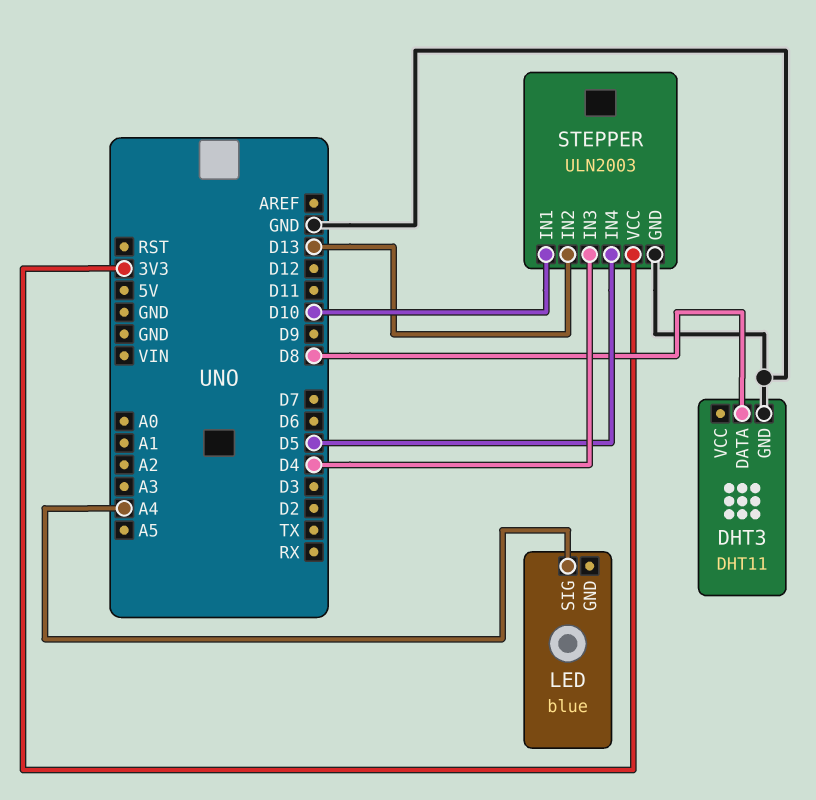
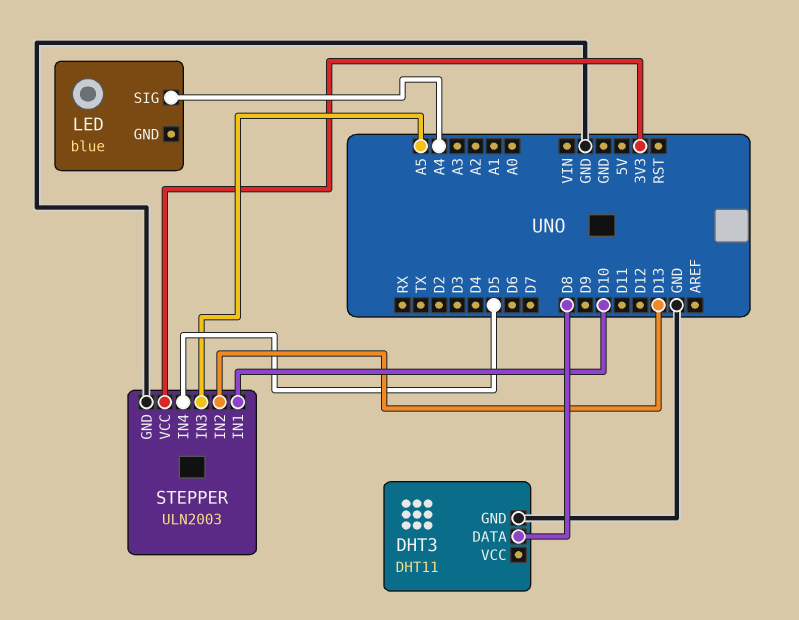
STEPPER pin IN3: D4 -> A5

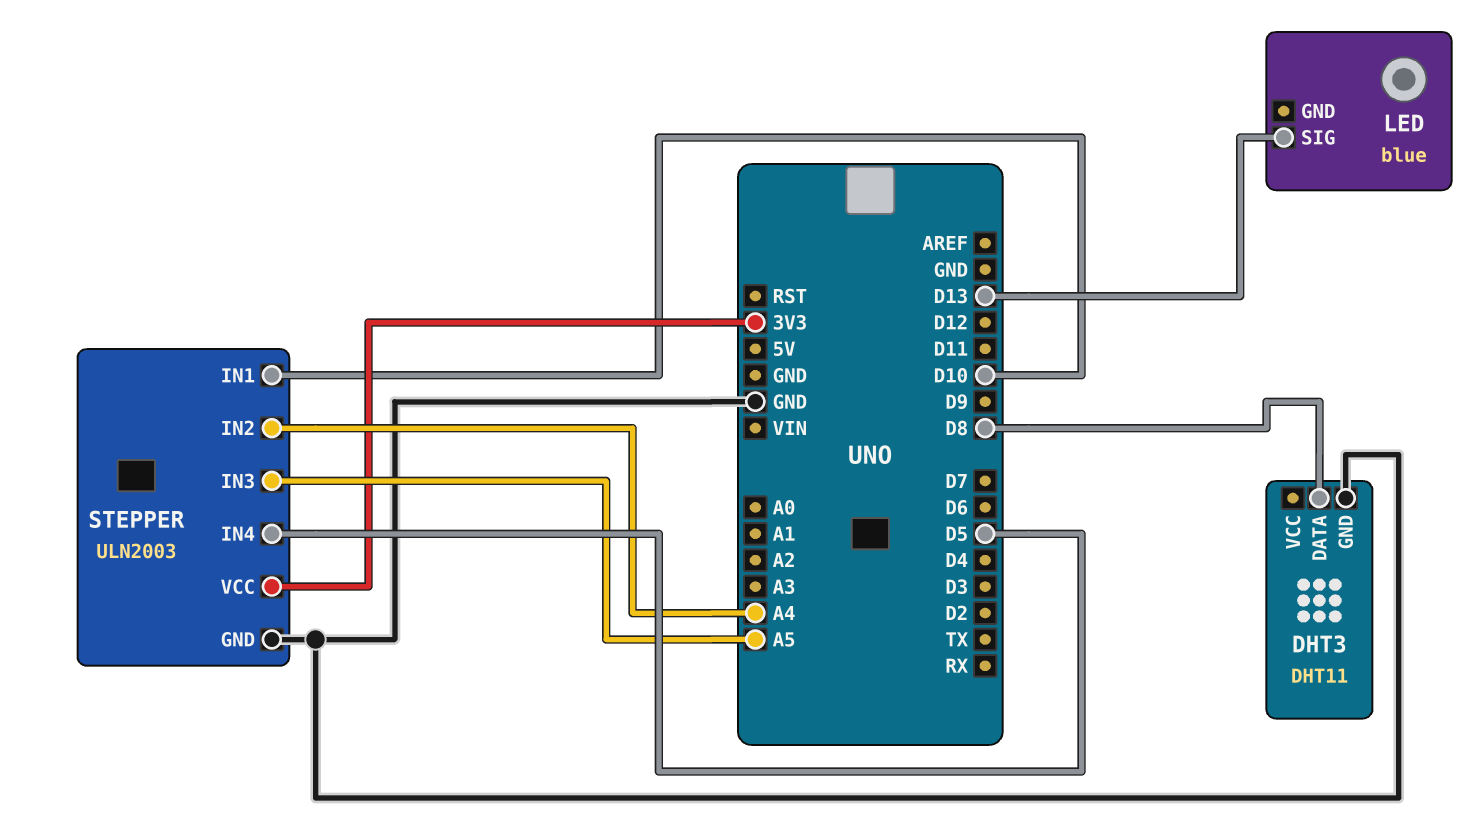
LED pin SIG: A4 -> D13
STEPPER pin IN2: D13 -> A4

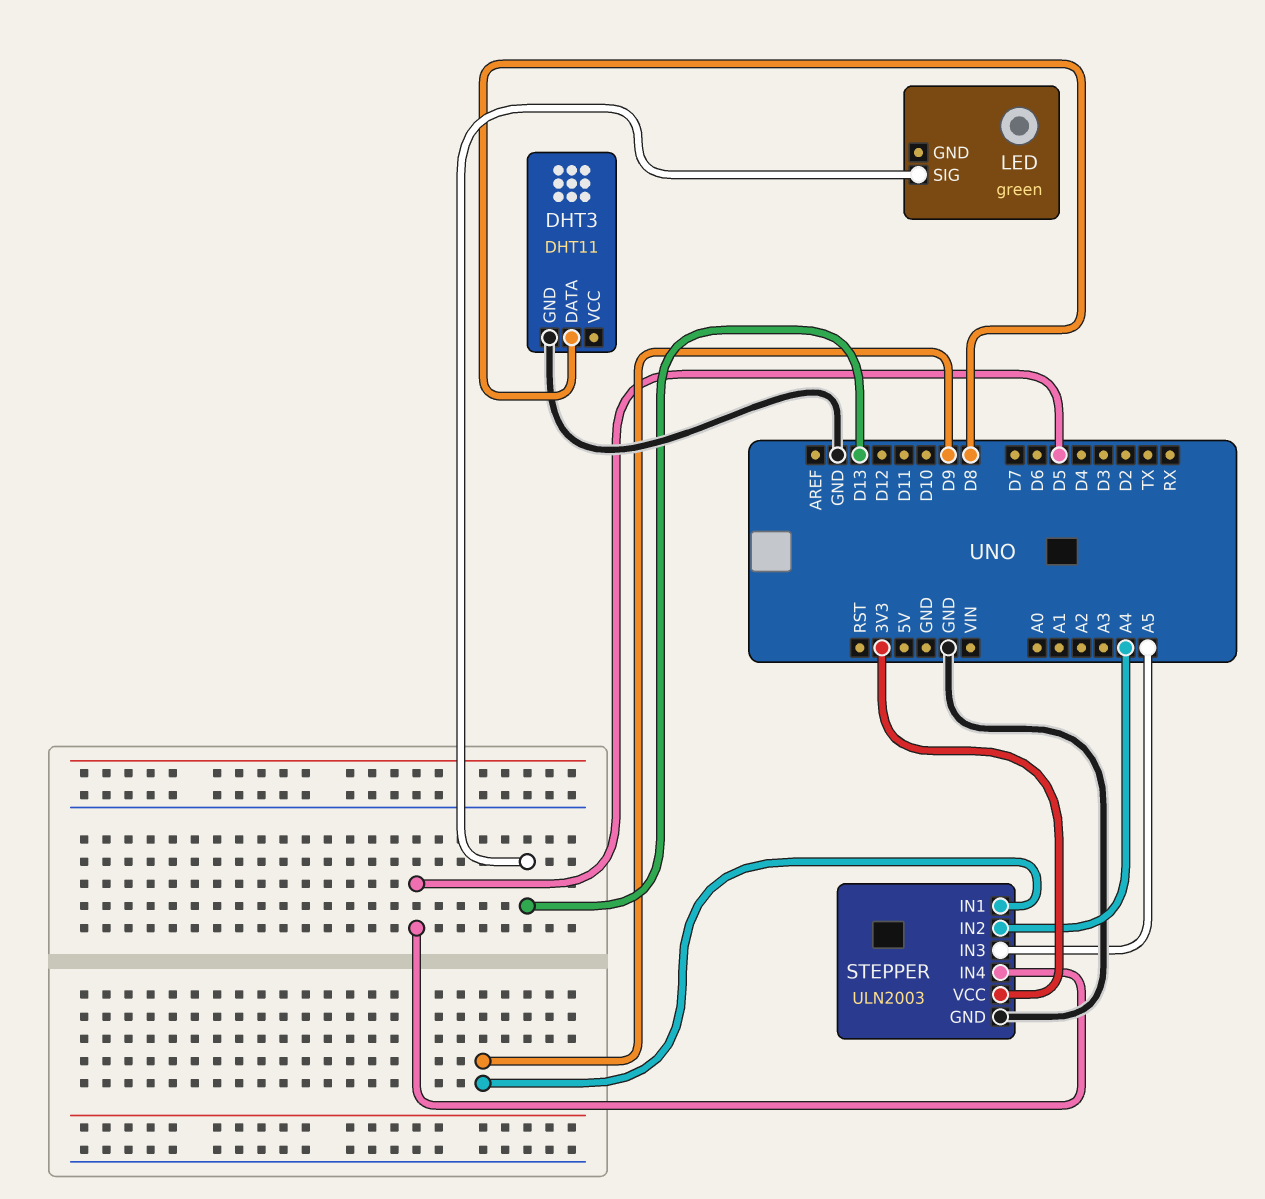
LED: blue -> green
STEPPER pin IN1: D10 -> D9

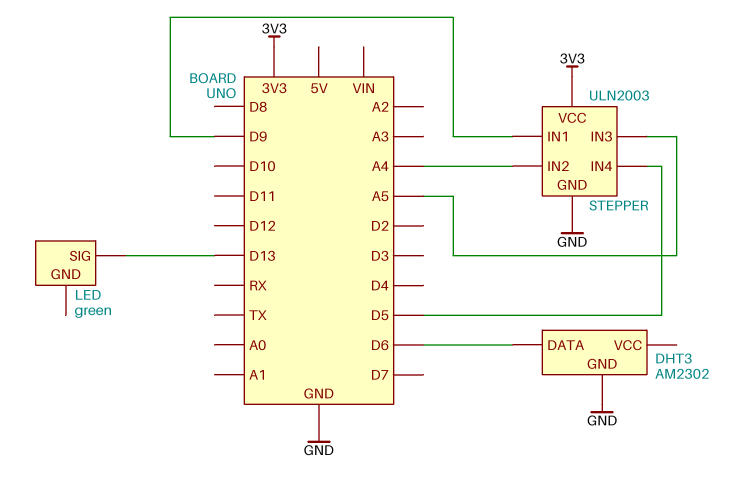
DHT3: DHT11 -> AM2302
DHT3 pin DATA: D8 -> D6

